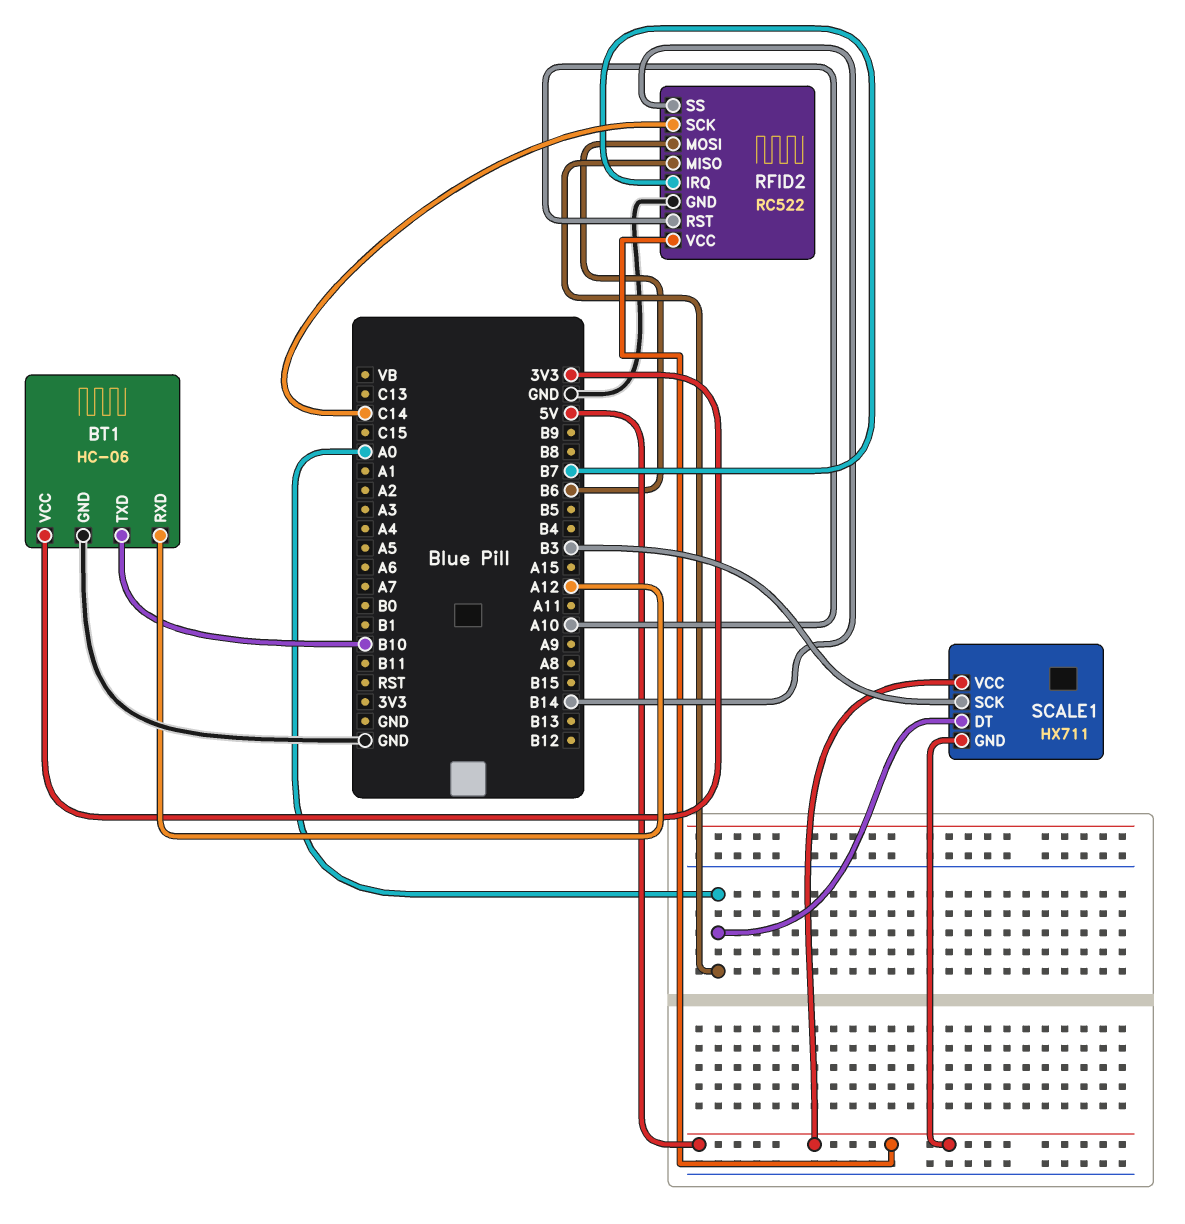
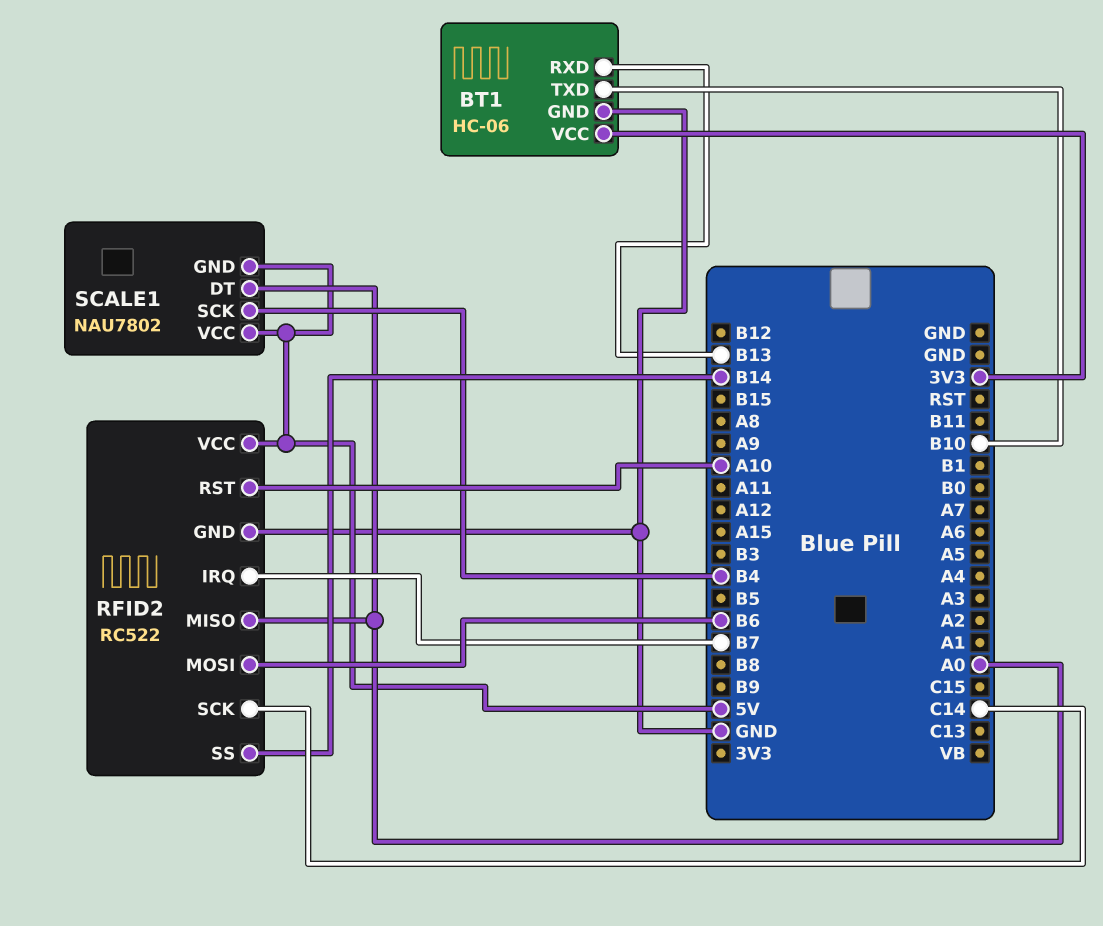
BT1 pin RXD: A12 -> B13
SCALE1: HX711 -> NAU7802
SCALE1 pin SCK: B3 -> B4

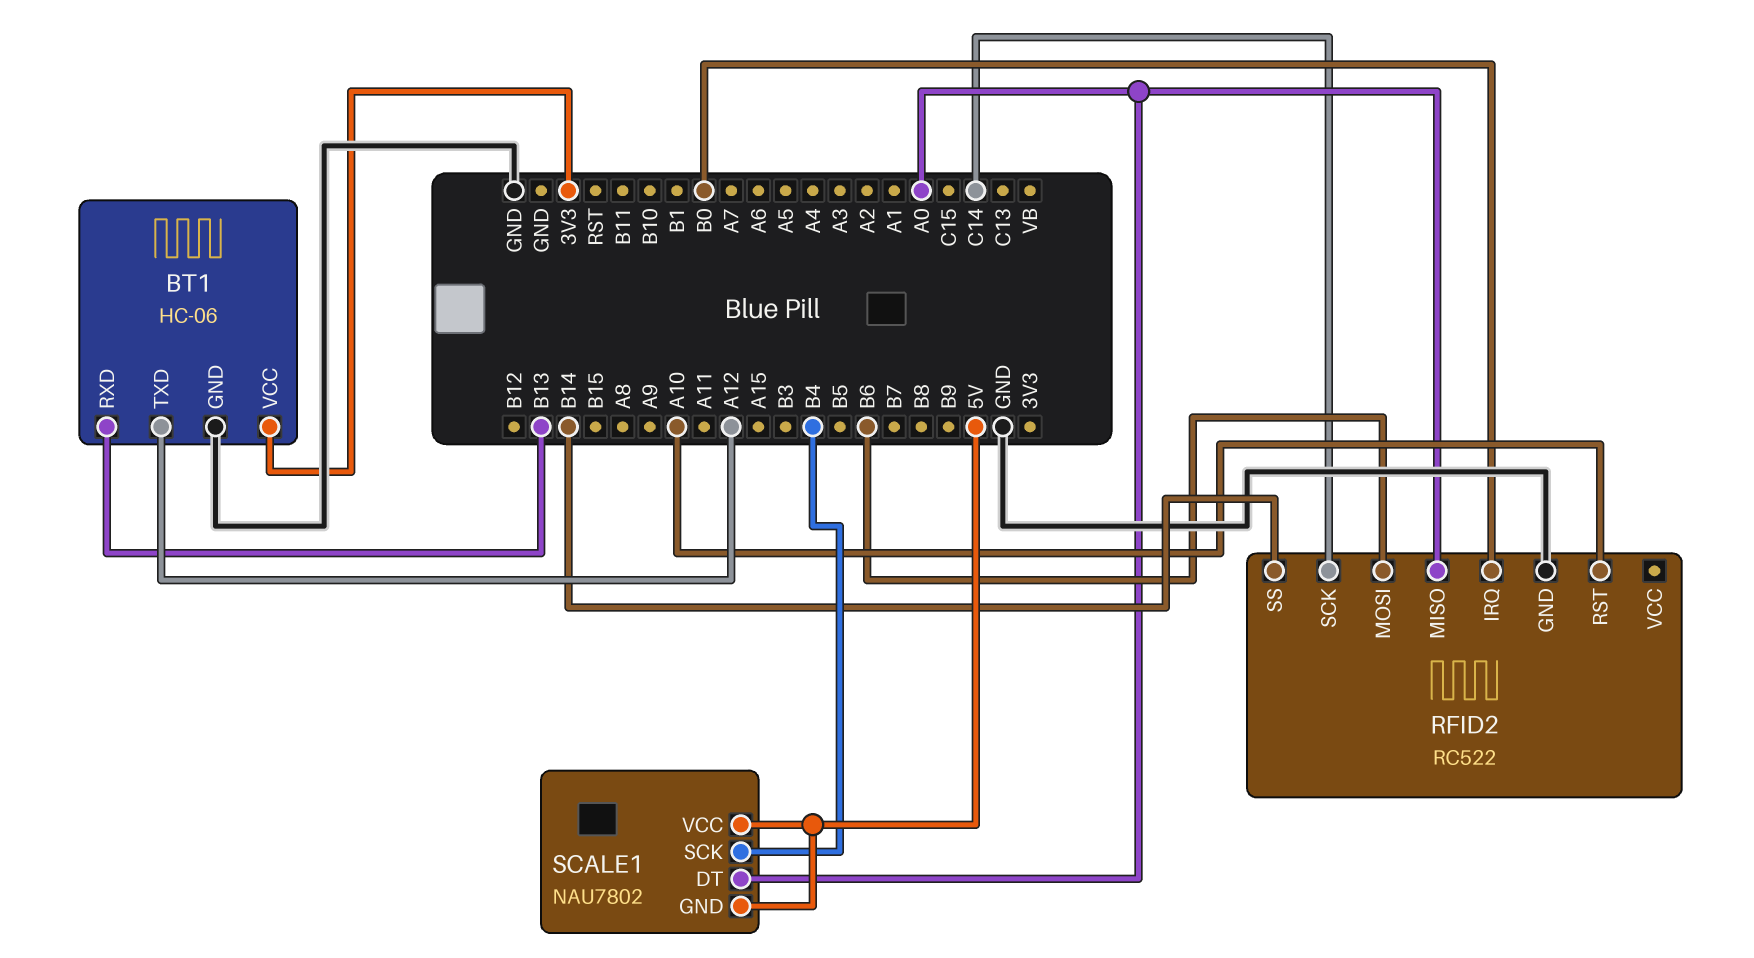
BT1 pin TXD: B10 -> A12
RFID2 pin IRQ: B7 -> B0
RFID2 pin VCC: 5V -> none

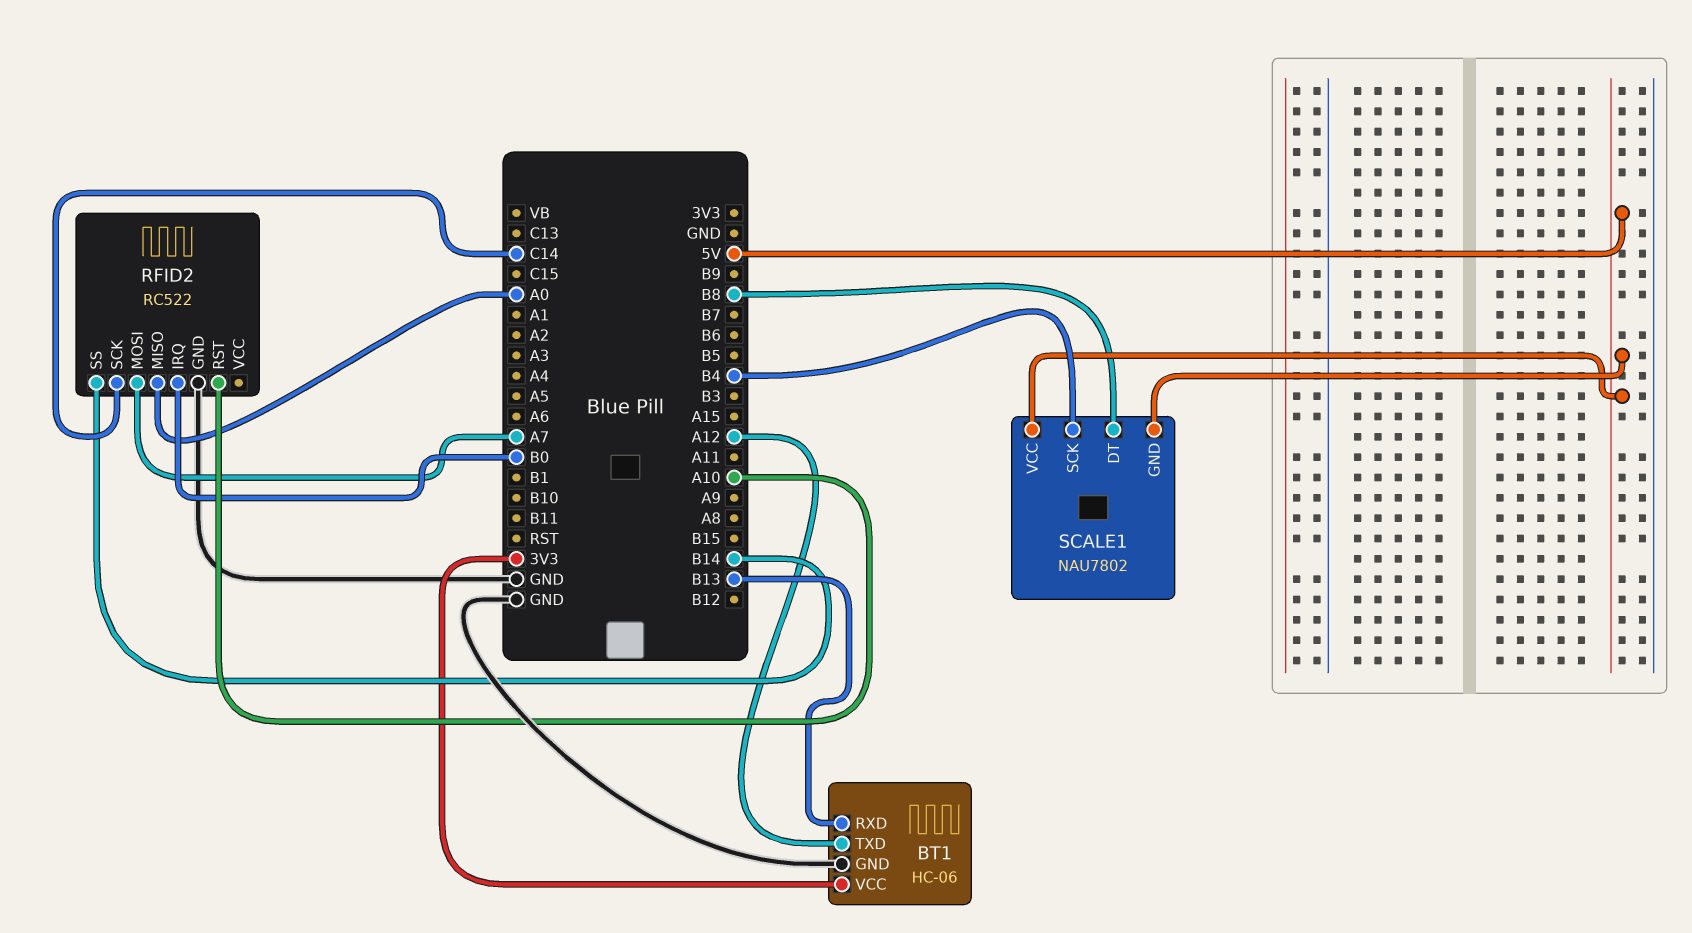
RFID2 pin MOSI: B6 -> A7
SCALE1 pin DT: A0 -> B8

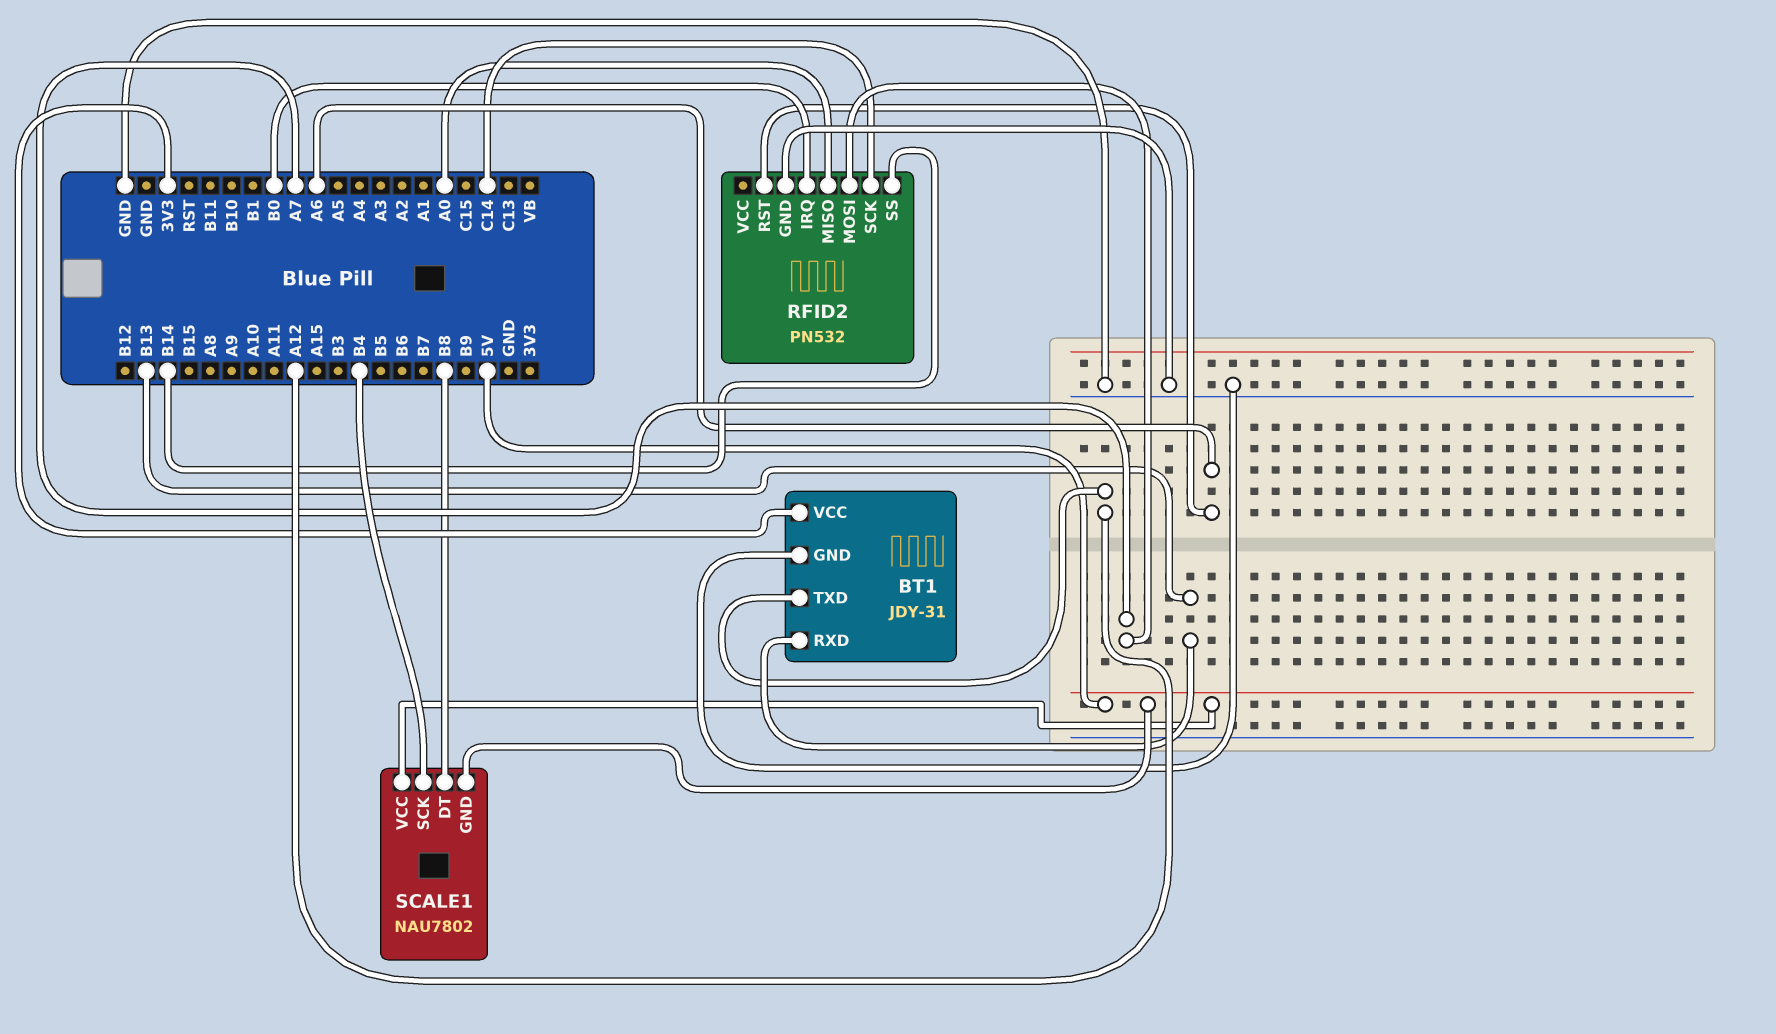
BT1: HC-06 -> JDY-31
RFID2: RC522 -> PN532
RFID2 pin RST: A10 -> A6

